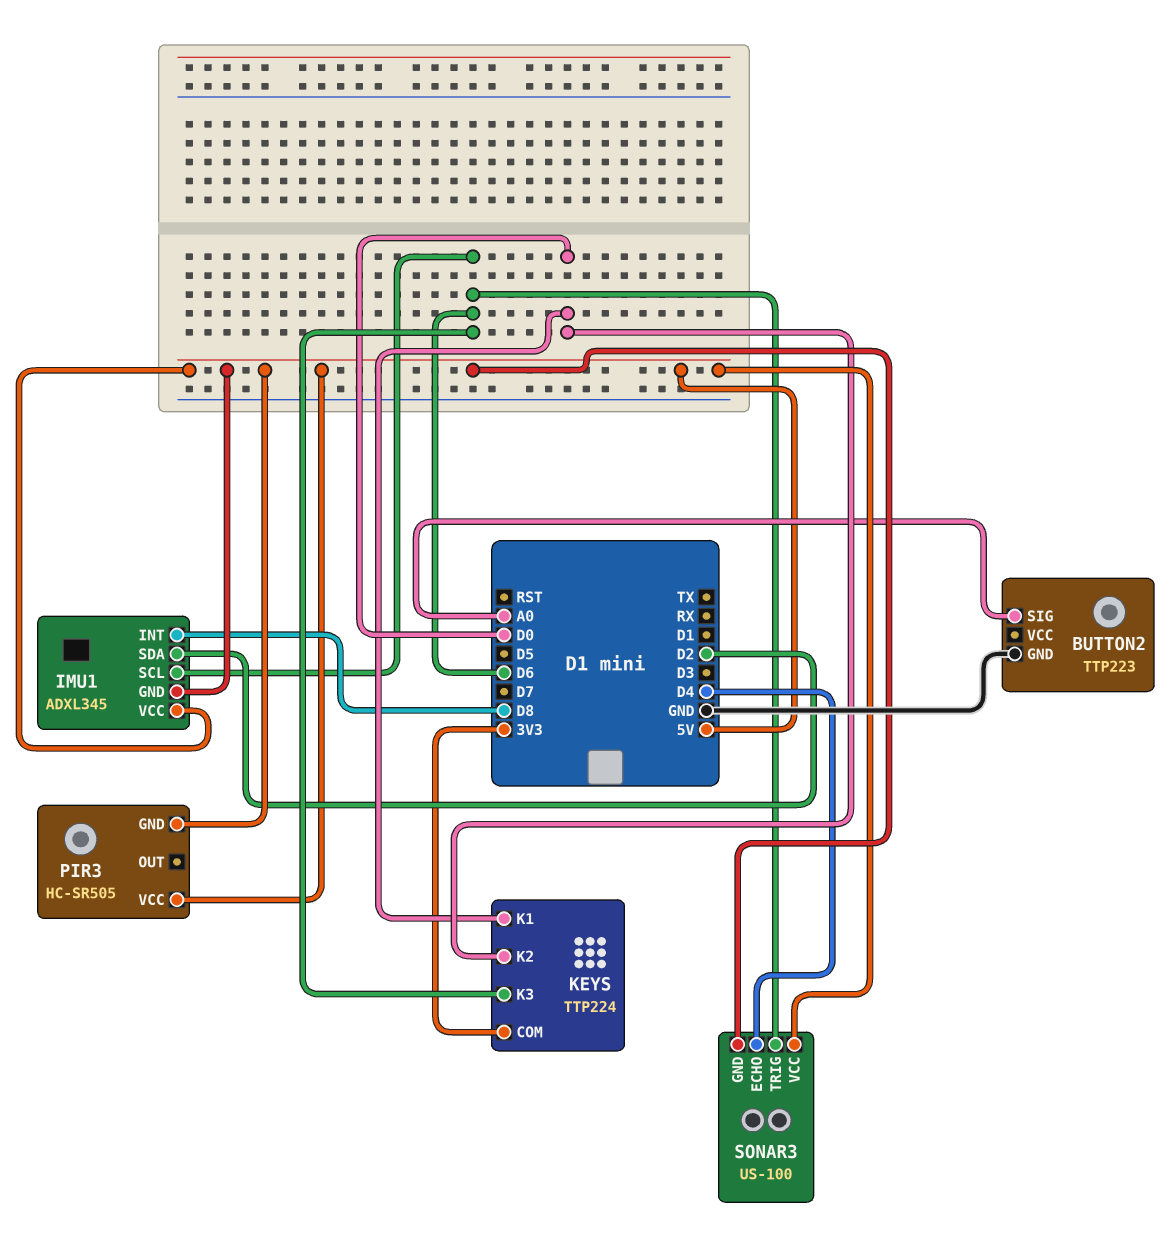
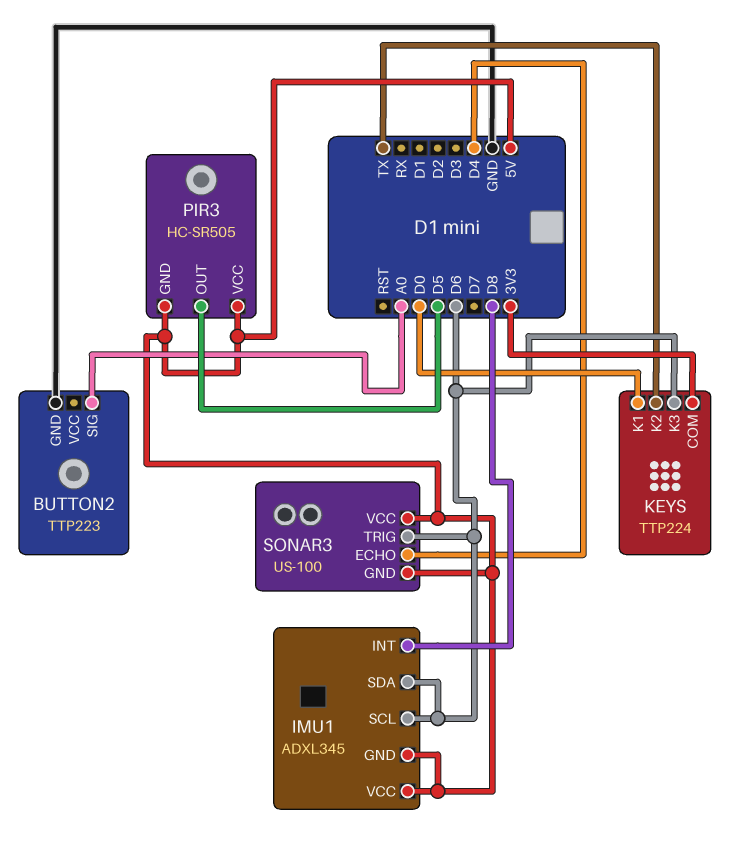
IMU1 pin SDA: D2 -> D6
KEYS pin K2: D0 -> TX
PIR3 pin OUT: none -> D5

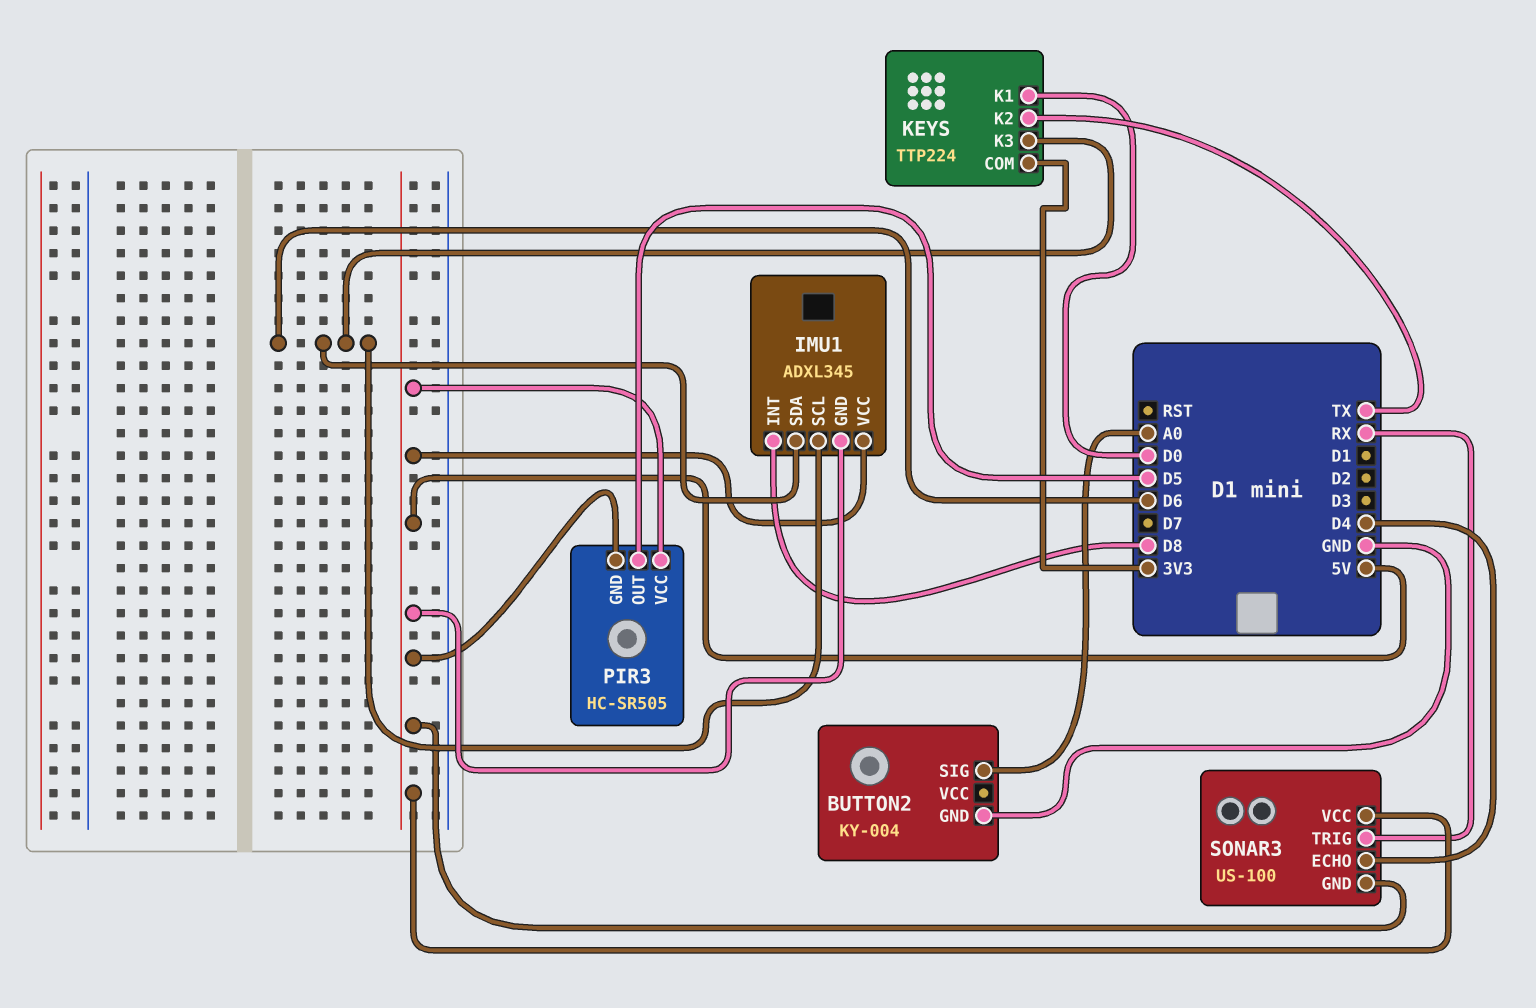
BUTTON2: TTP223 -> KY-004
SONAR3 pin TRIG: D6 -> RX

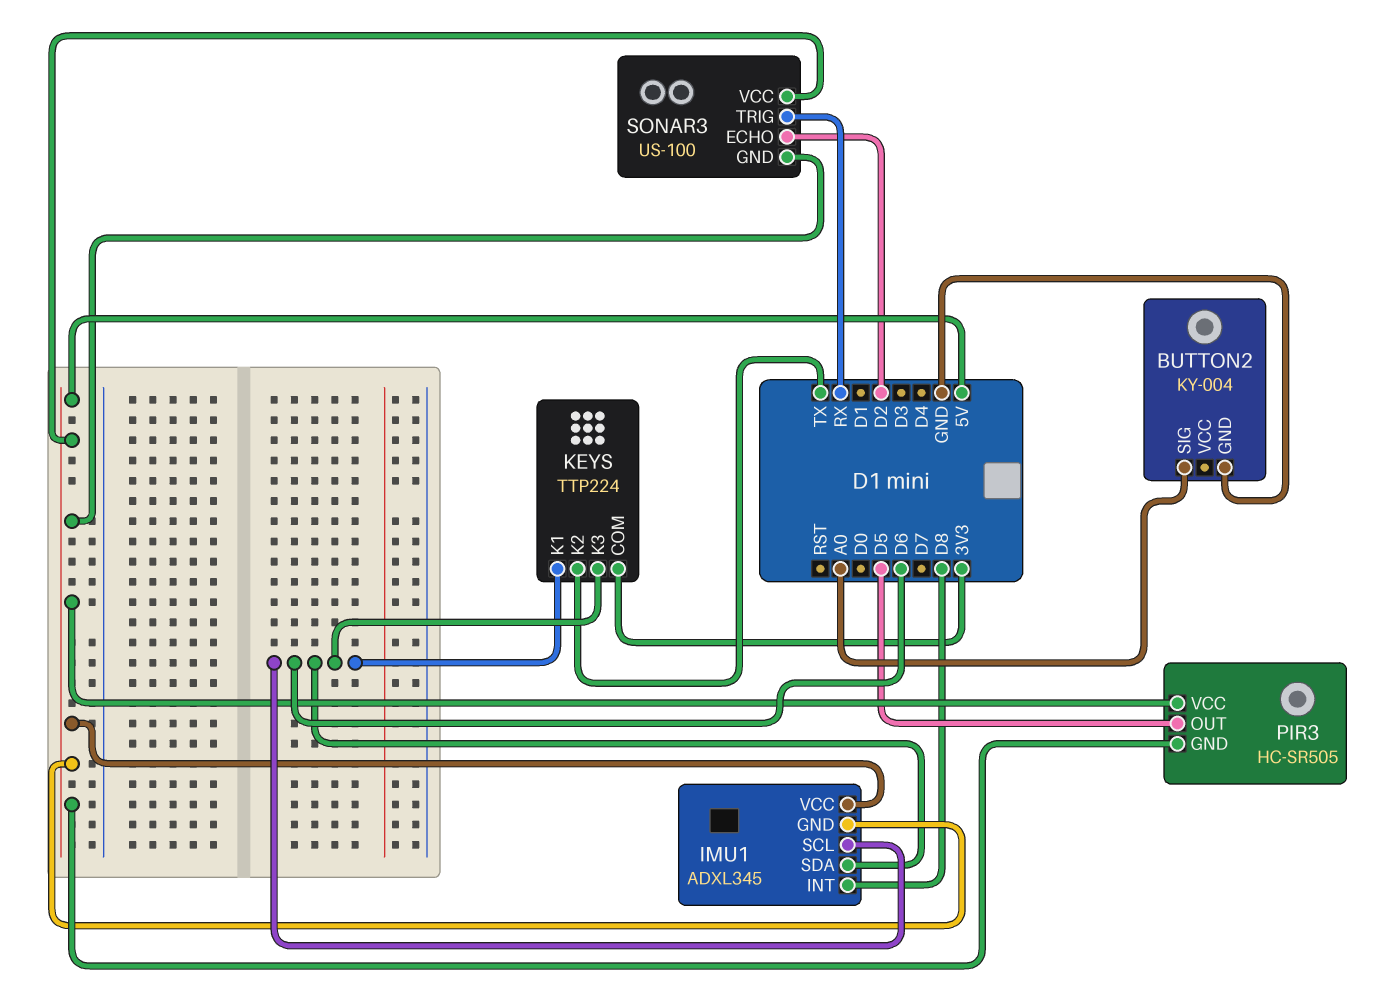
KEYS pin K1: D0 -> D6
SONAR3 pin ECHO: D4 -> D2

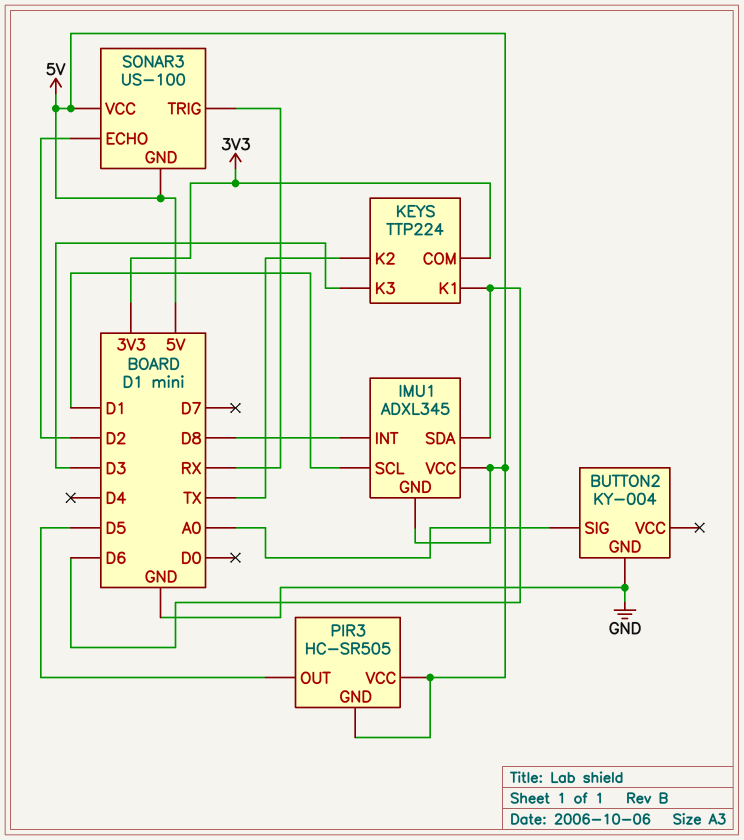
IMU1 pin SCL: D6 -> D1
KEYS pin K3: D6 -> D3

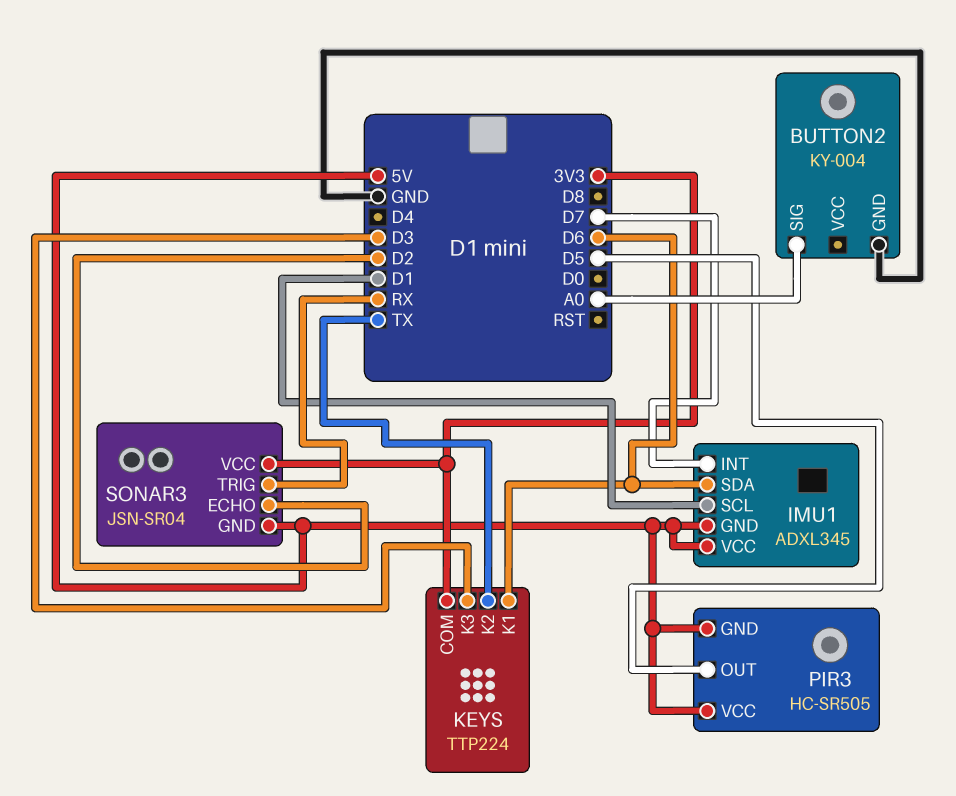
IMU1 pin INT: D8 -> D7
SONAR3: US-100 -> JSN-SR04
SONAR3 pin VCC: 5V -> 3V3

